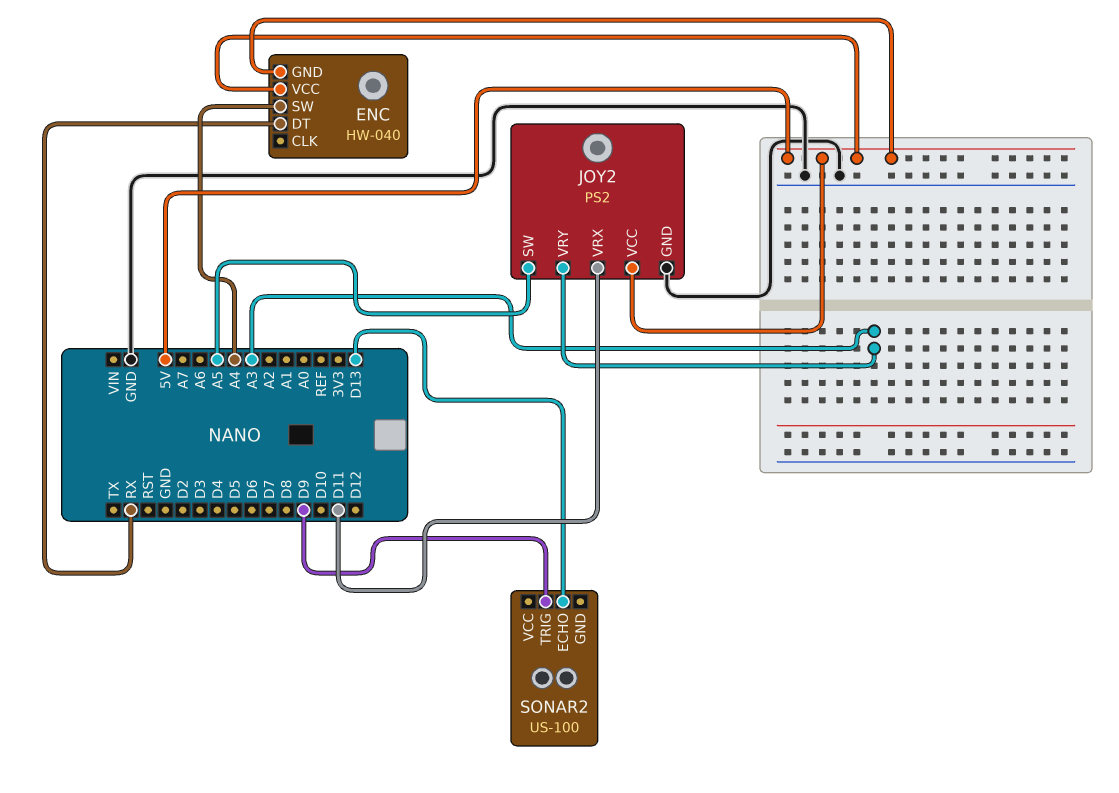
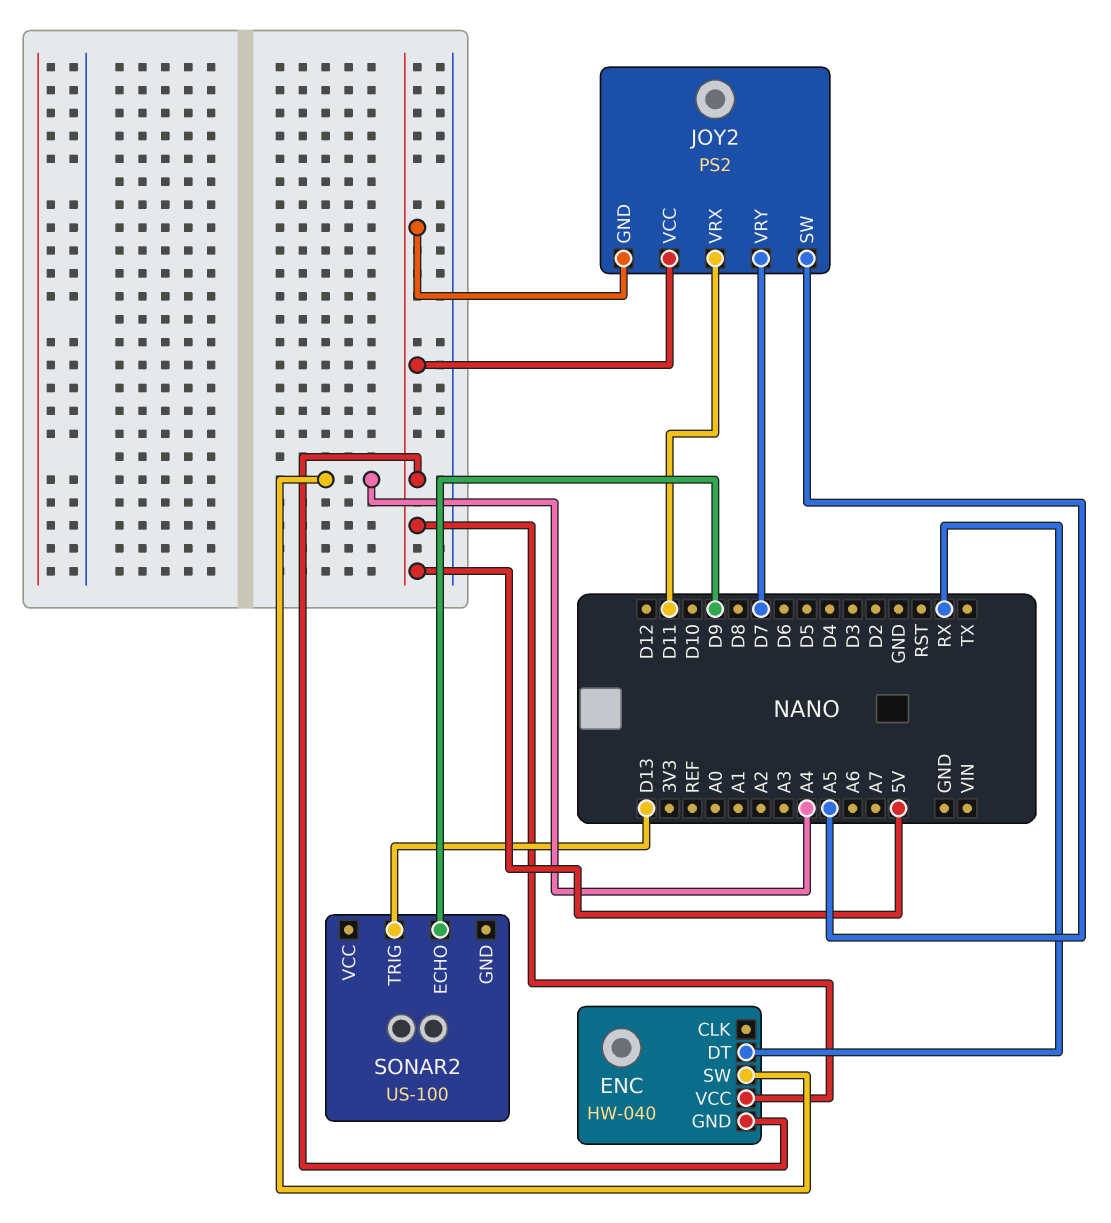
JOY2 pin GND: GND -> 5V
JOY2 pin VRY: A3 -> D7
SONAR2 pin ECHO: D13 -> D9
SONAR2 pin TRIG: D9 -> D13

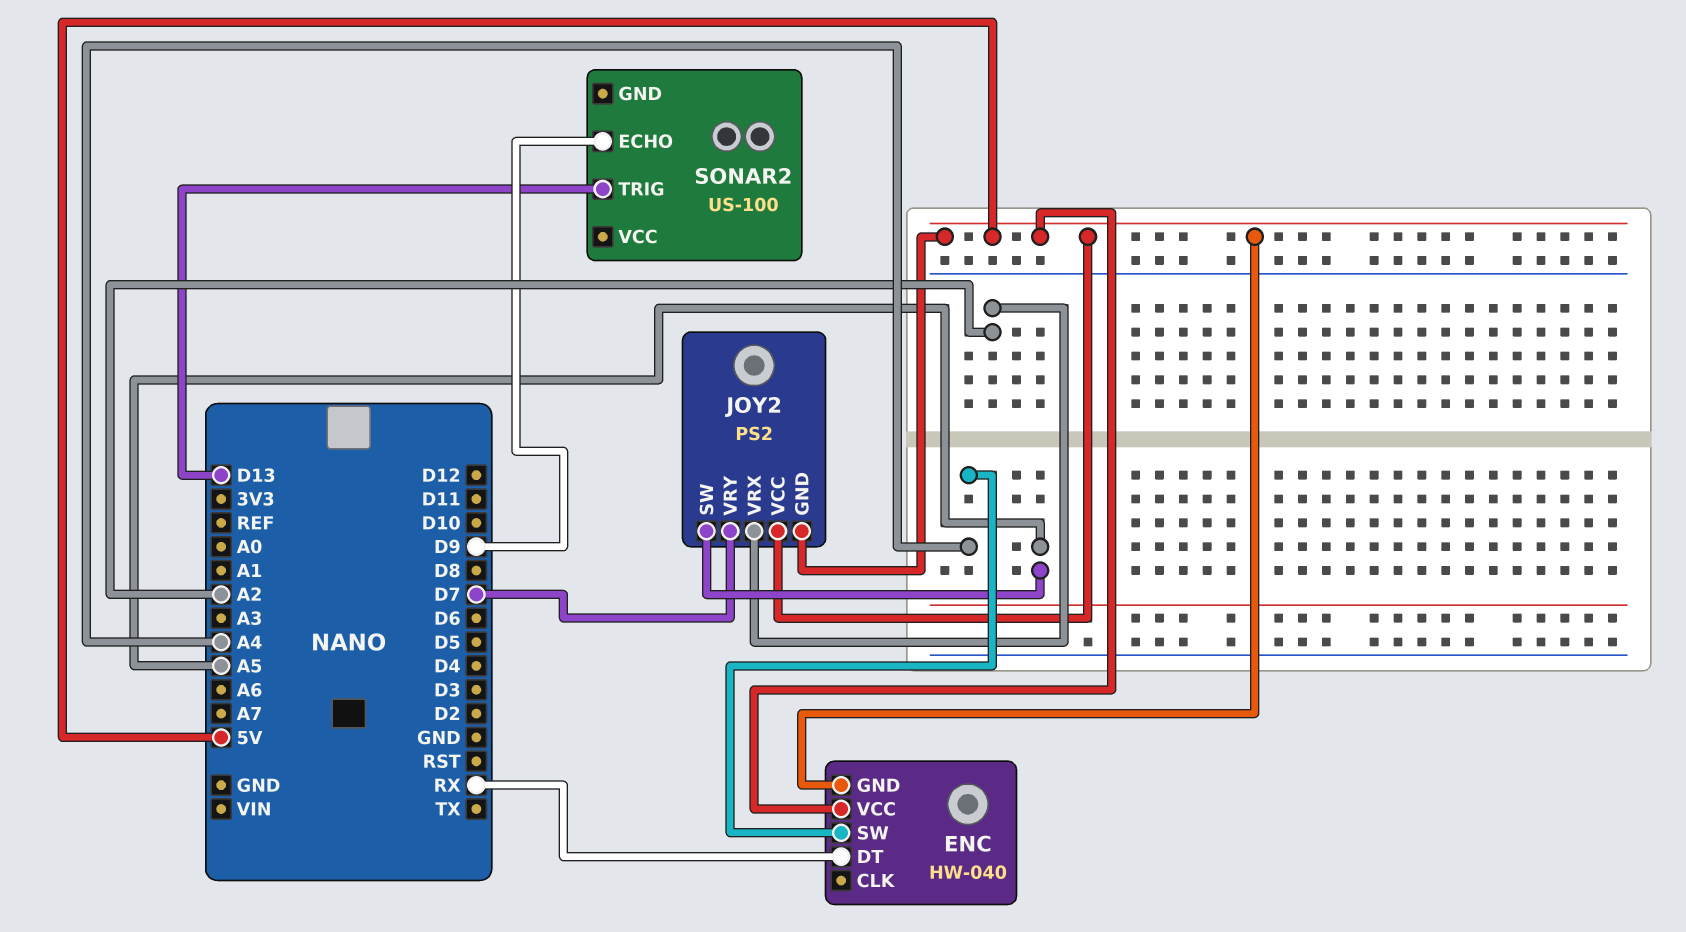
JOY2 pin VRX: D11 -> A2

